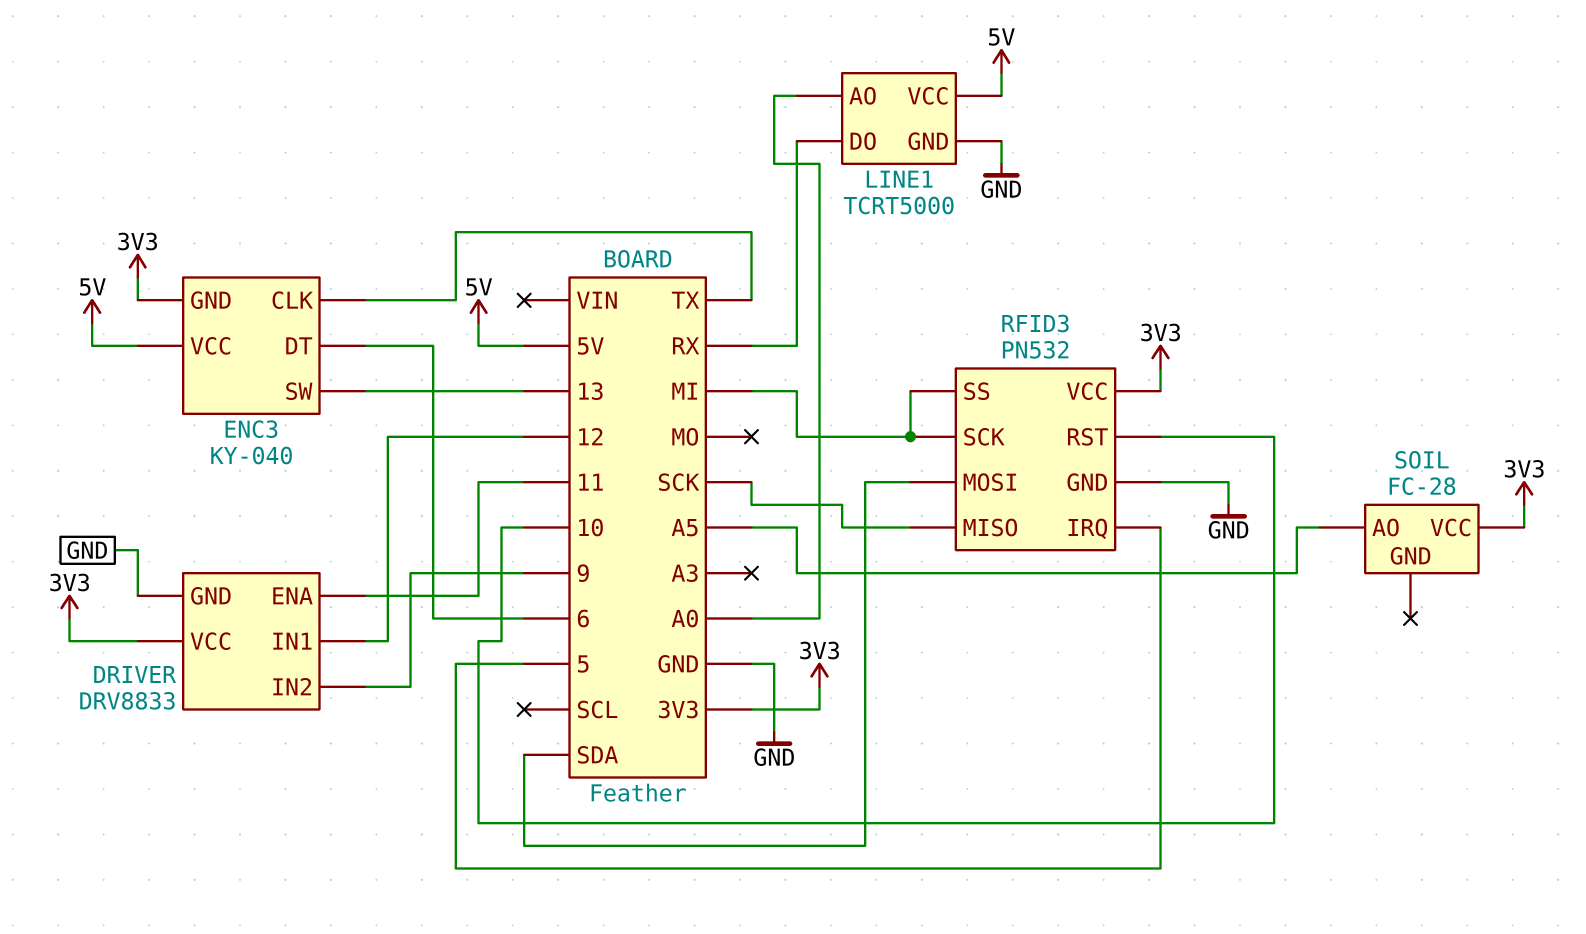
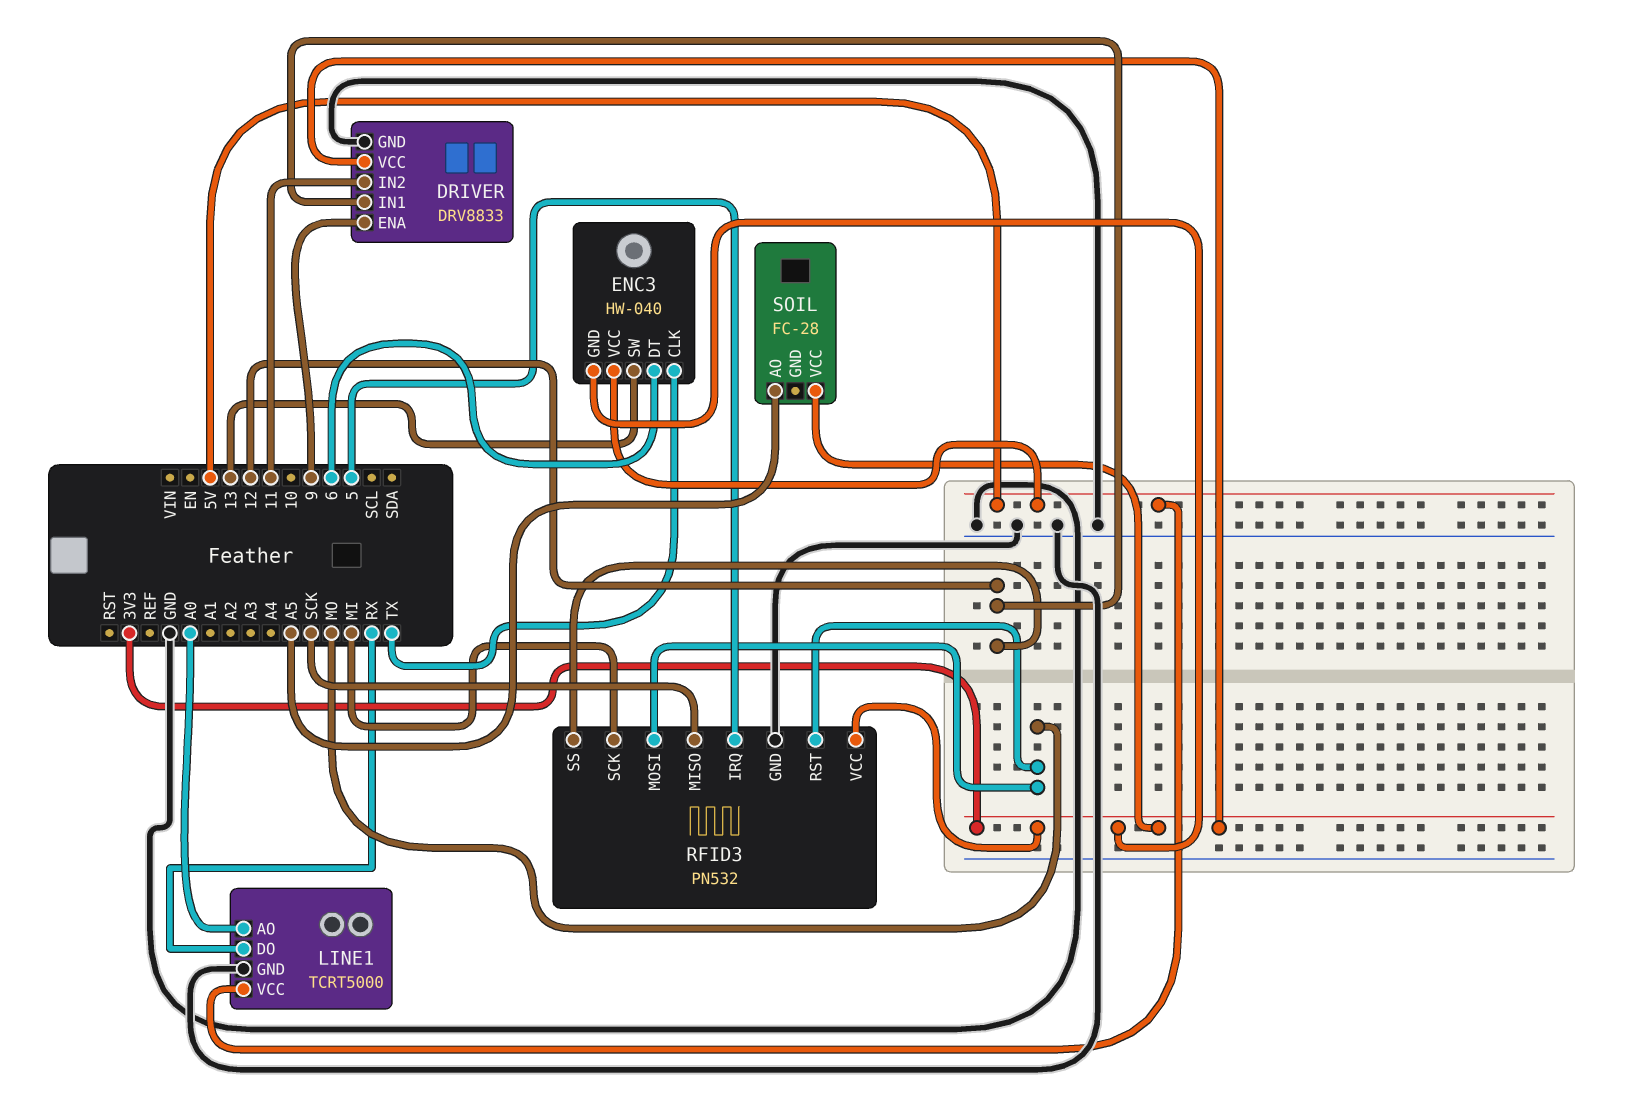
DRIVER pin ENA: 11 -> 9
DRIVER pin IN2: 9 -> 11
ENC3: KY-040 -> HW-040
RFID3 pin MOSI: SDA -> MO
RFID3 pin RST: 10 -> MO
RFID3 pin SS: MI -> 12

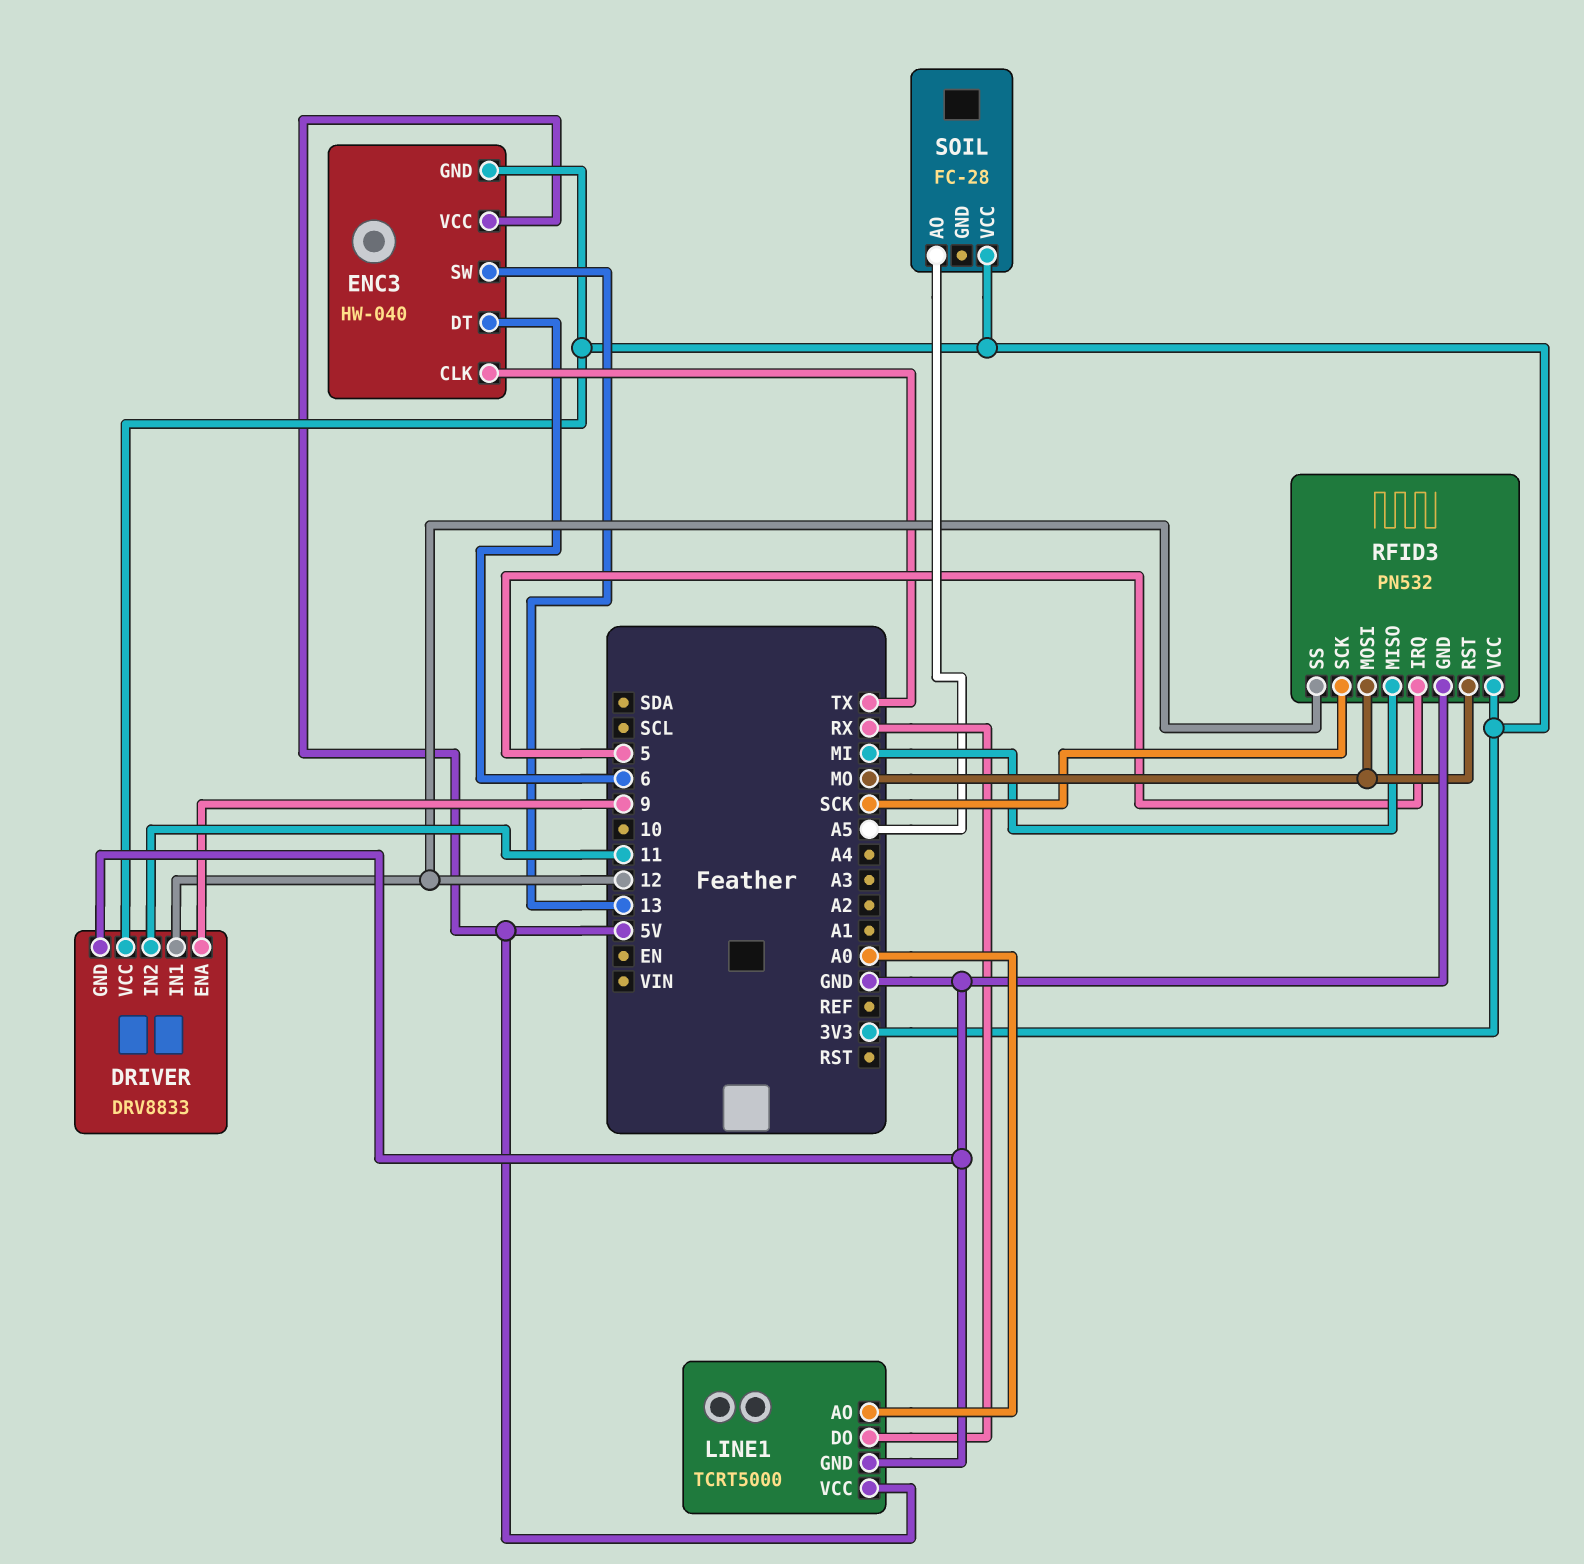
RFID3 pin MISO: SCK -> MI
RFID3 pin SCK: MI -> SCK

